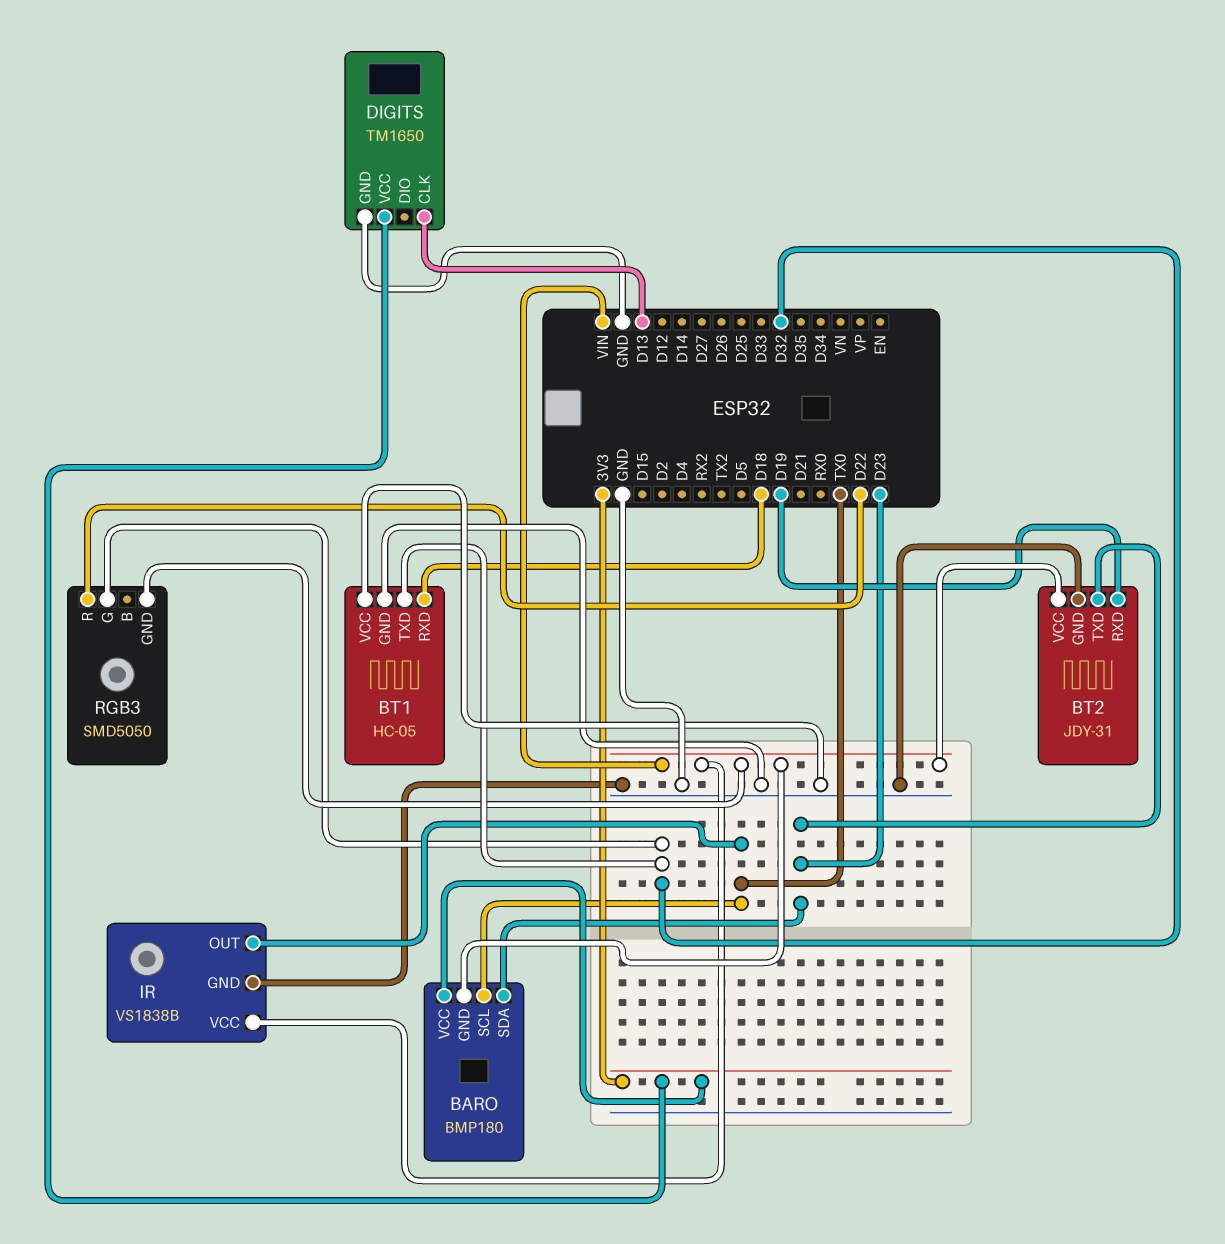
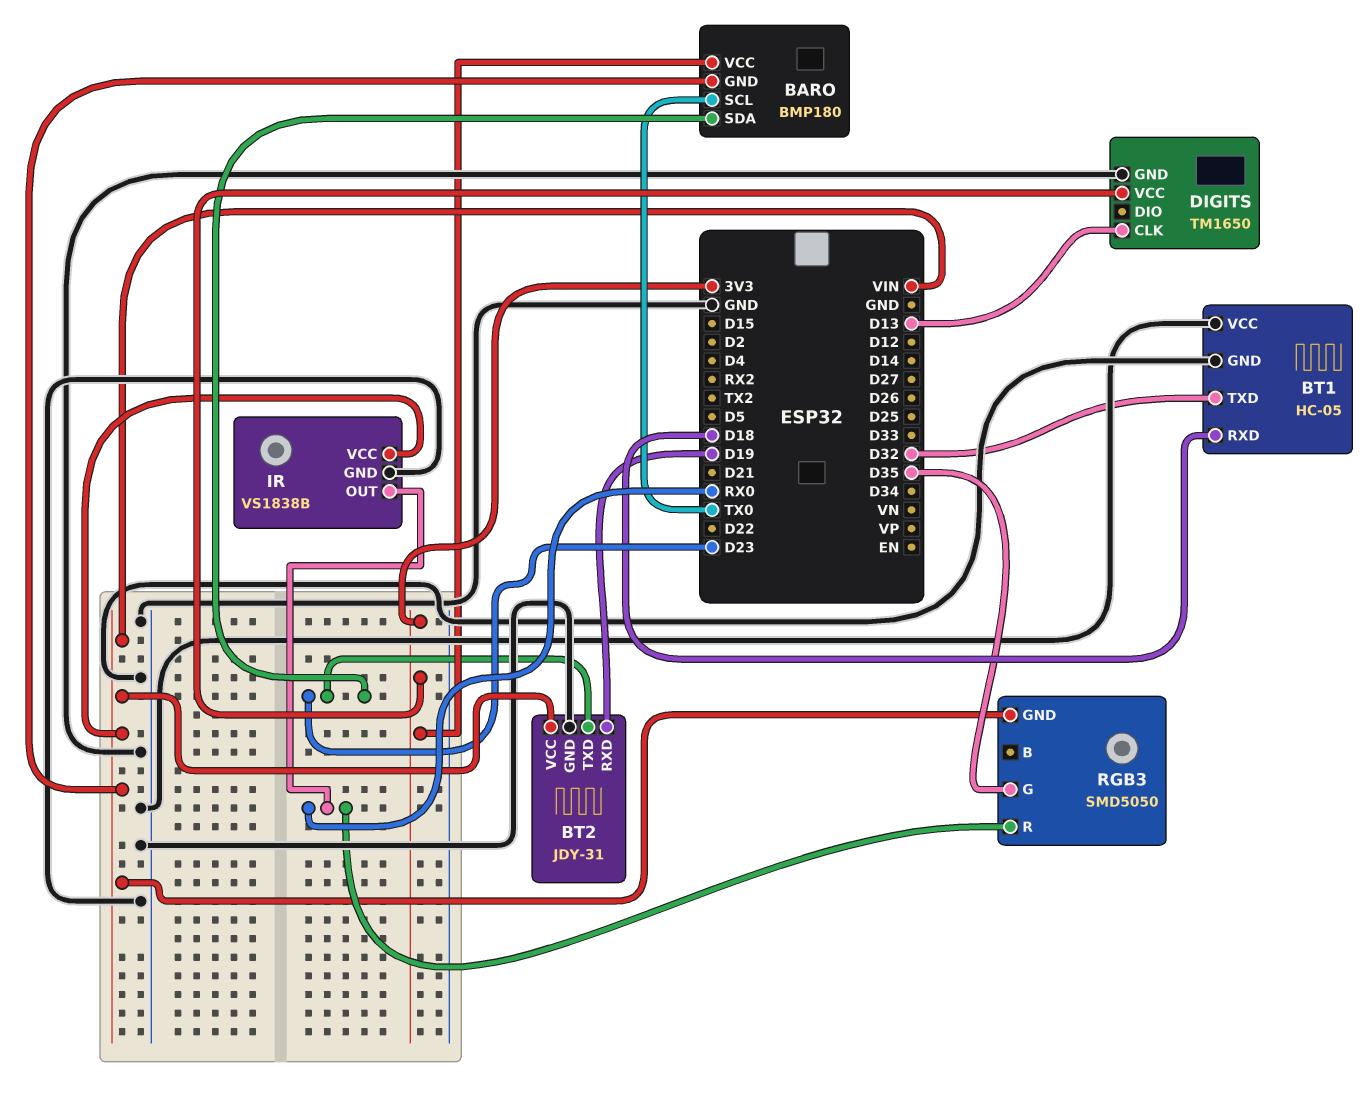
IR pin OUT: TX0 -> RX0
RGB3 pin G: D32 -> D35
RGB3 pin R: D22 -> RX0

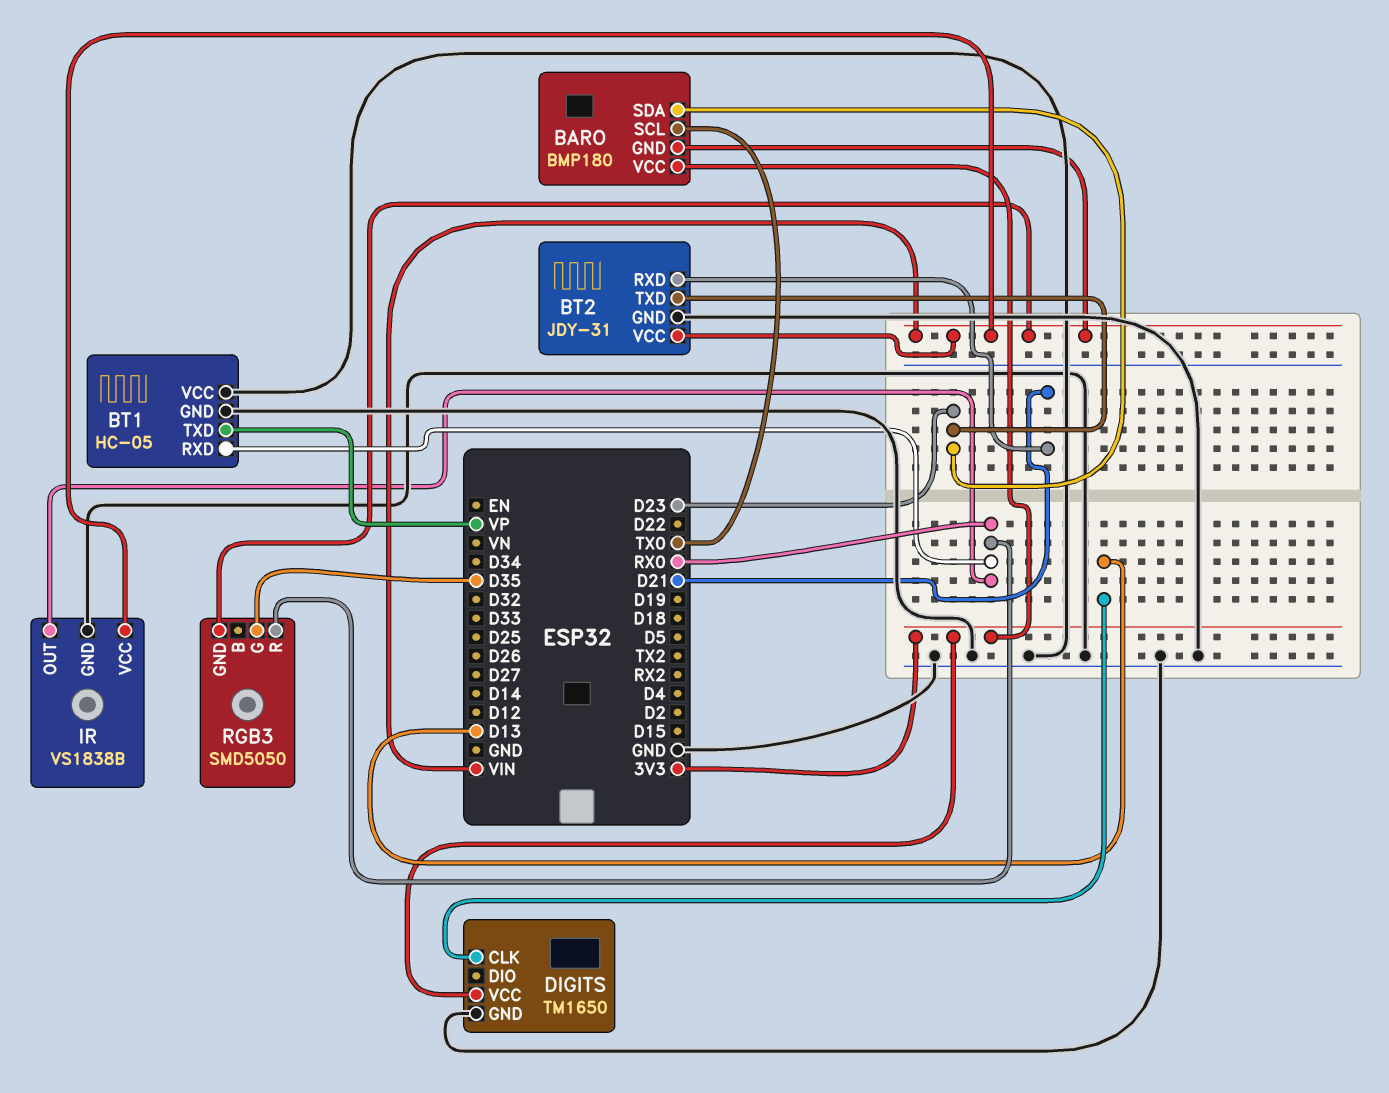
BT1 pin RXD: D18 -> RX0
BT1 pin TXD: D32 -> VP
BT2 pin RXD: D19 -> D21

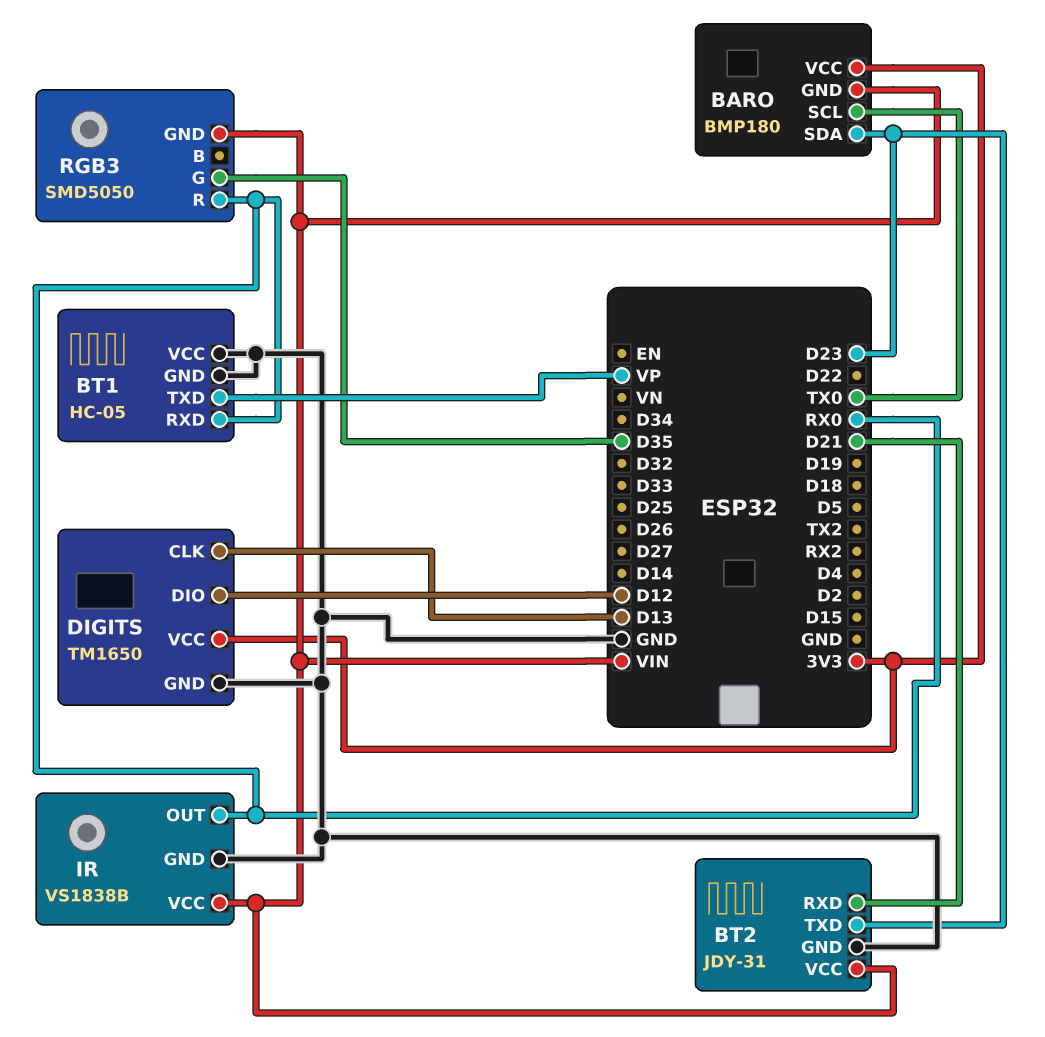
DIGITS pin DIO: none -> D12

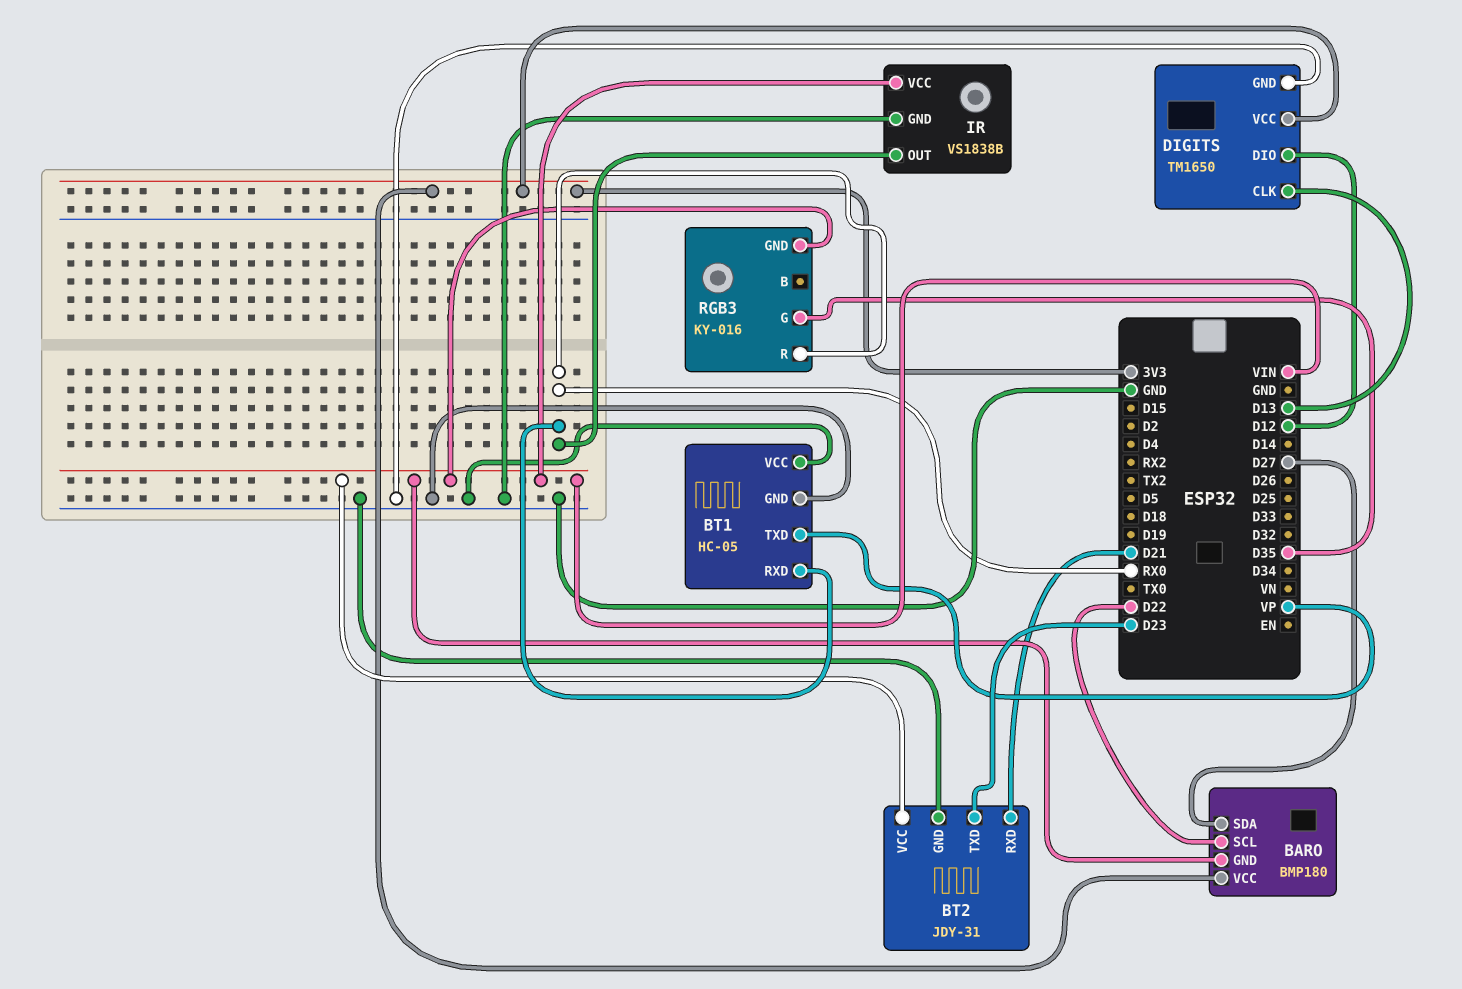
BARO pin SCL: TX0 -> D22
BARO pin SDA: D23 -> D27
RGB3: SMD5050 -> KY-016

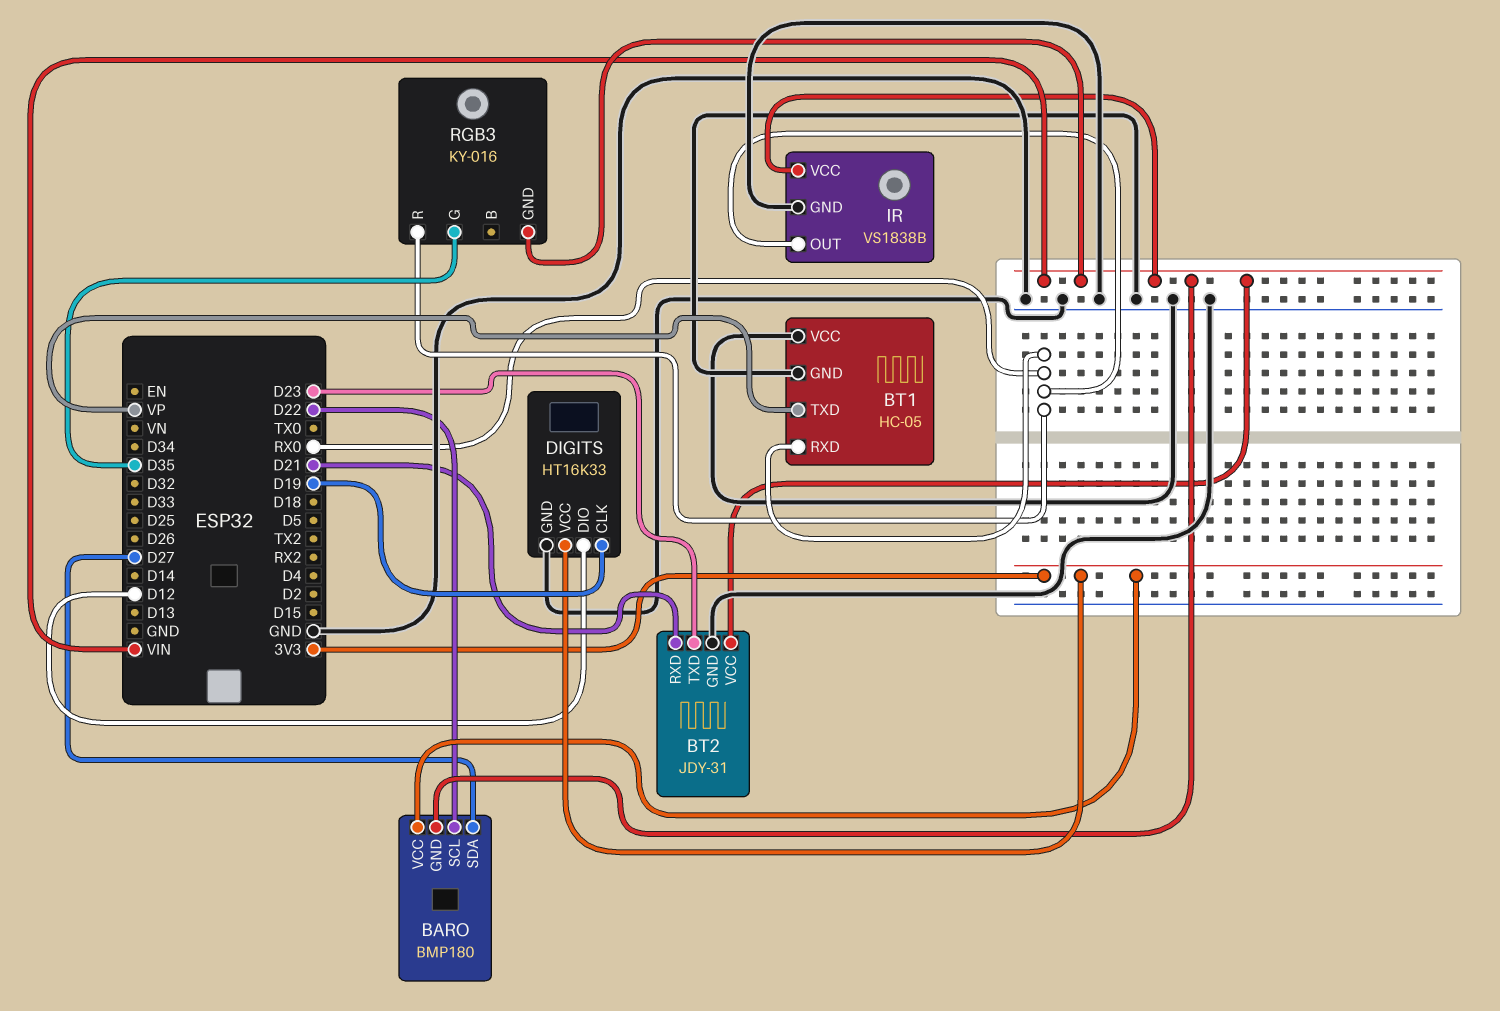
DIGITS: TM1650 -> HT16K33
DIGITS pin CLK: D13 -> D19

